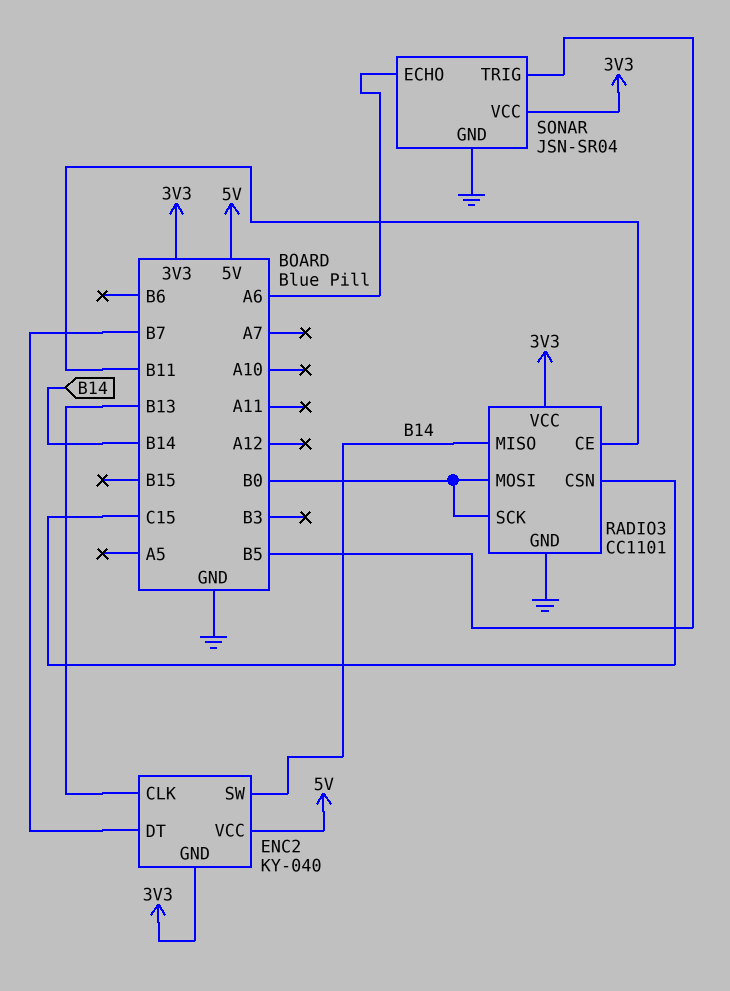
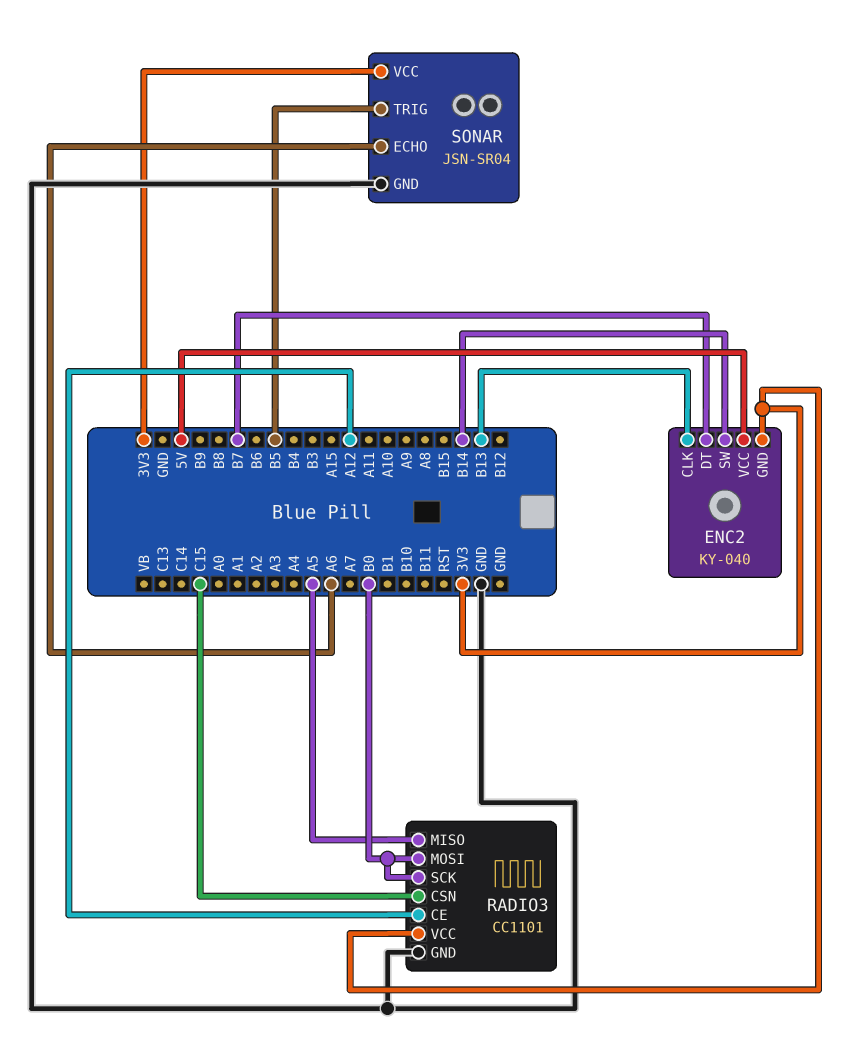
RADIO3 pin CE: B11 -> A12
RADIO3 pin MISO: B14 -> A5

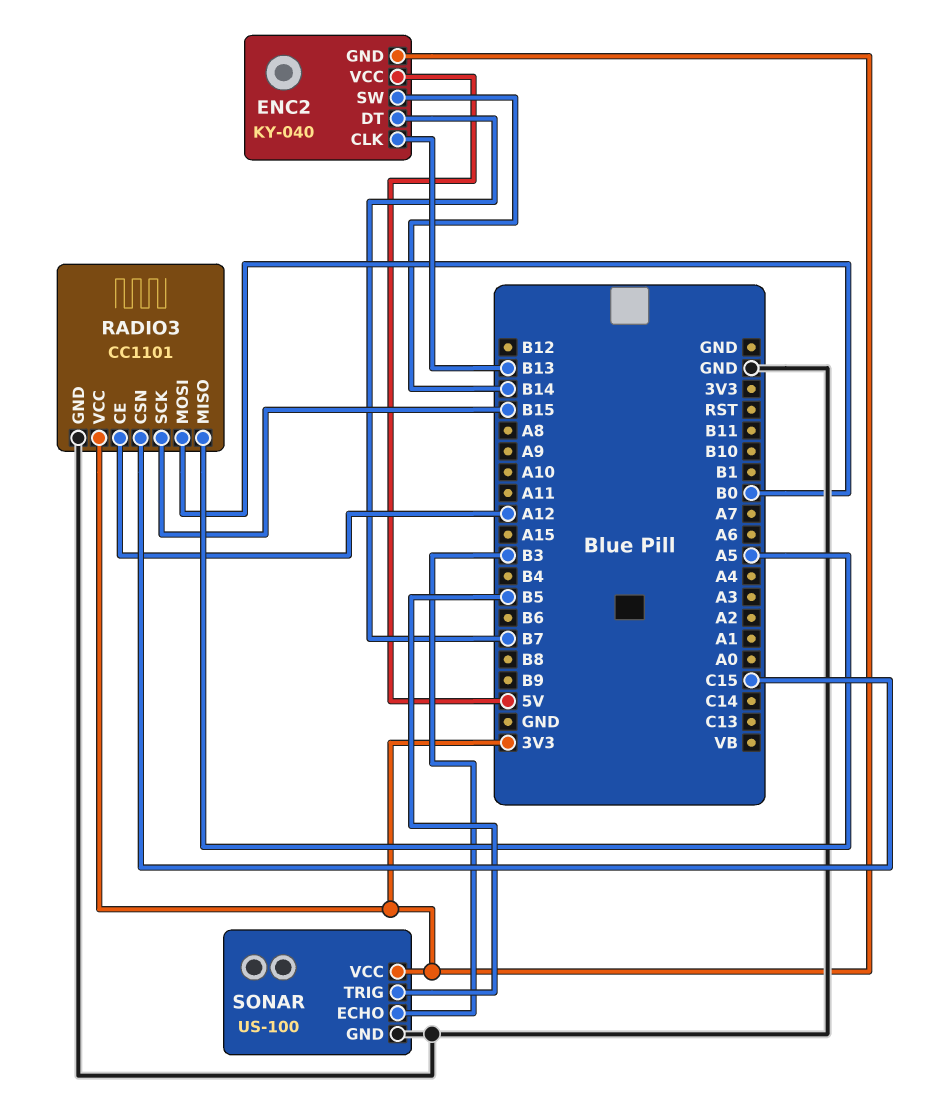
RADIO3 pin SCK: B0 -> B15
SONAR: JSN-SR04 -> US-100
SONAR pin ECHO: A6 -> B3

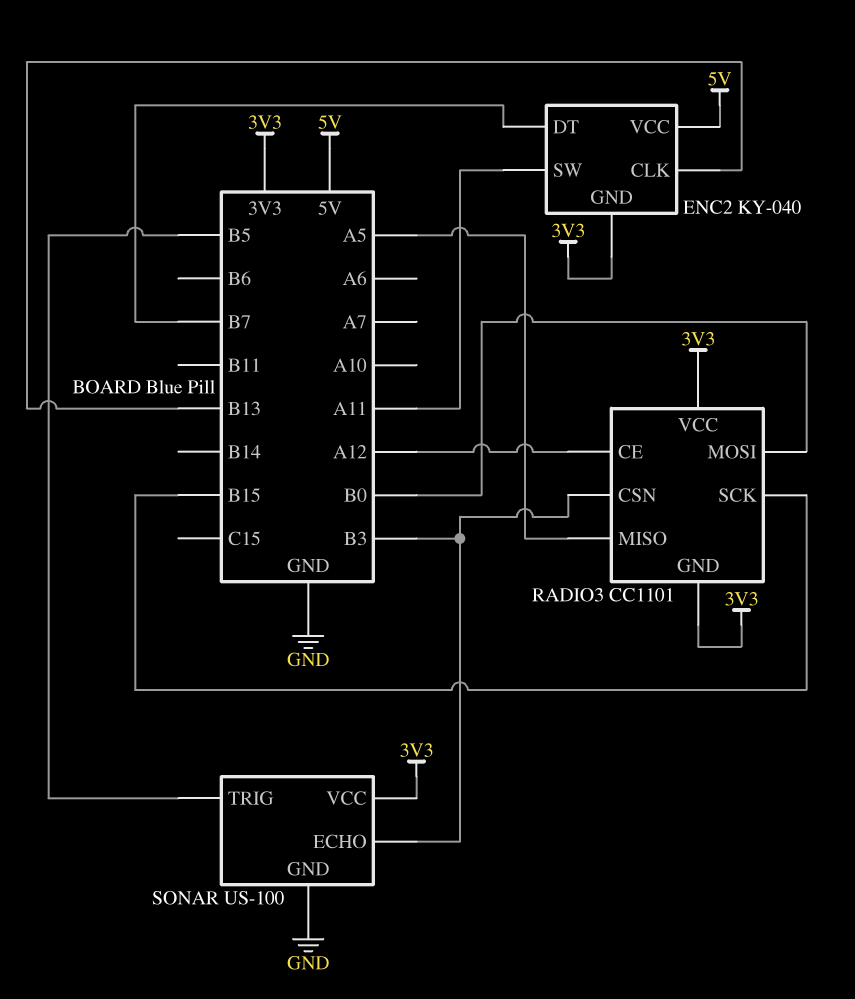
ENC2 pin SW: B14 -> A11
RADIO3 pin CSN: C15 -> B3
RADIO3 pin GND: GND -> 3V3

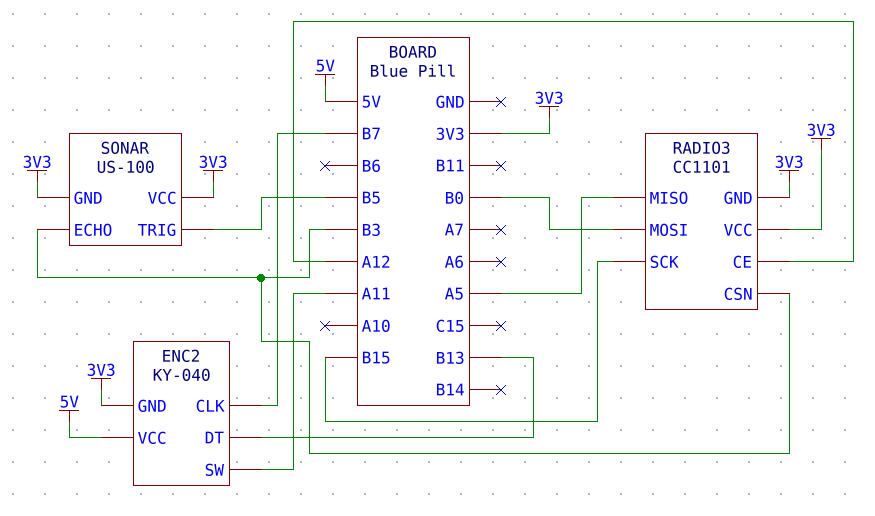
ENC2 pin CLK: B13 -> B7
ENC2 pin DT: B7 -> B13
SONAR pin GND: GND -> 3V3

